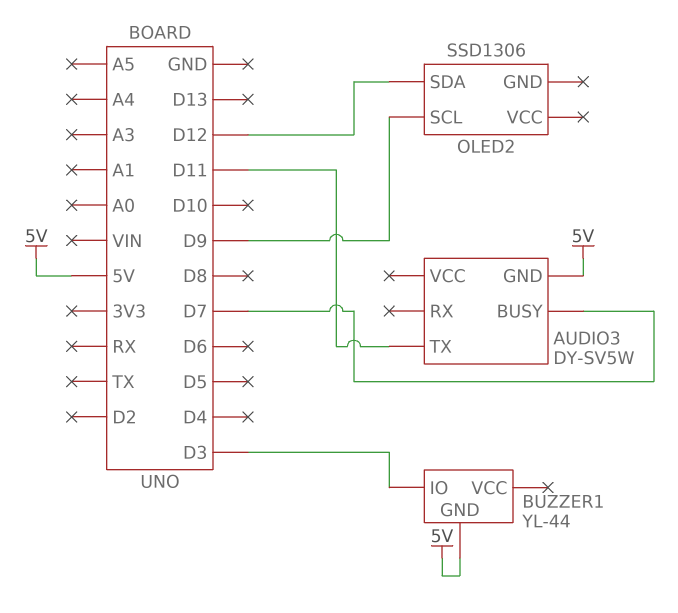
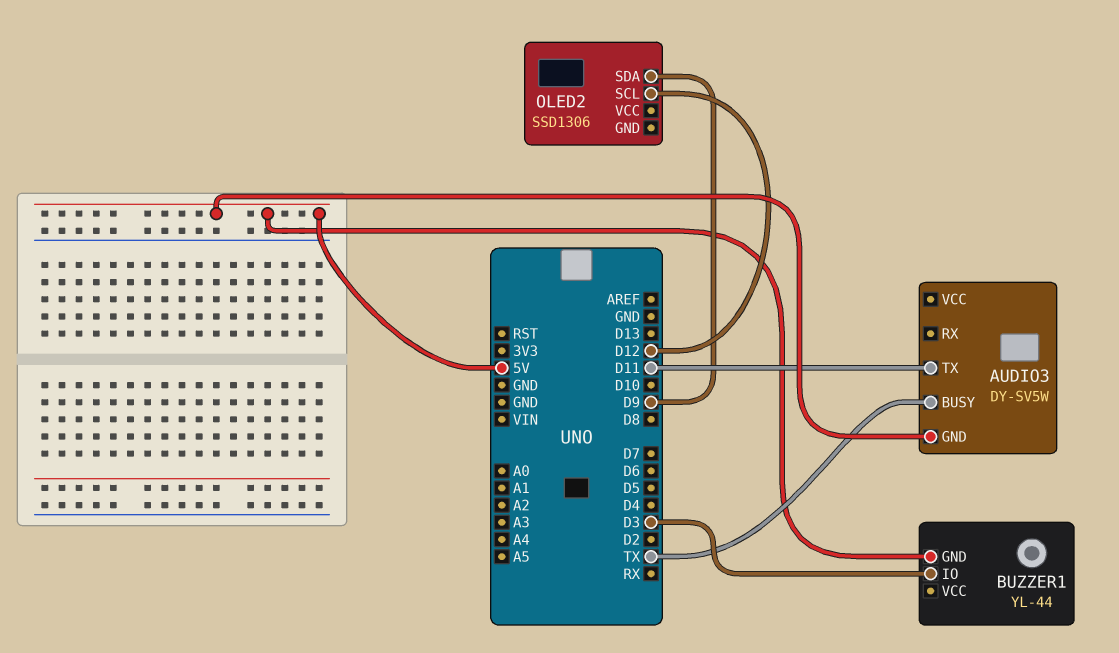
AUDIO3 pin BUSY: D7 -> TX
OLED2 pin SCL: D9 -> D12
OLED2 pin SDA: D12 -> D9

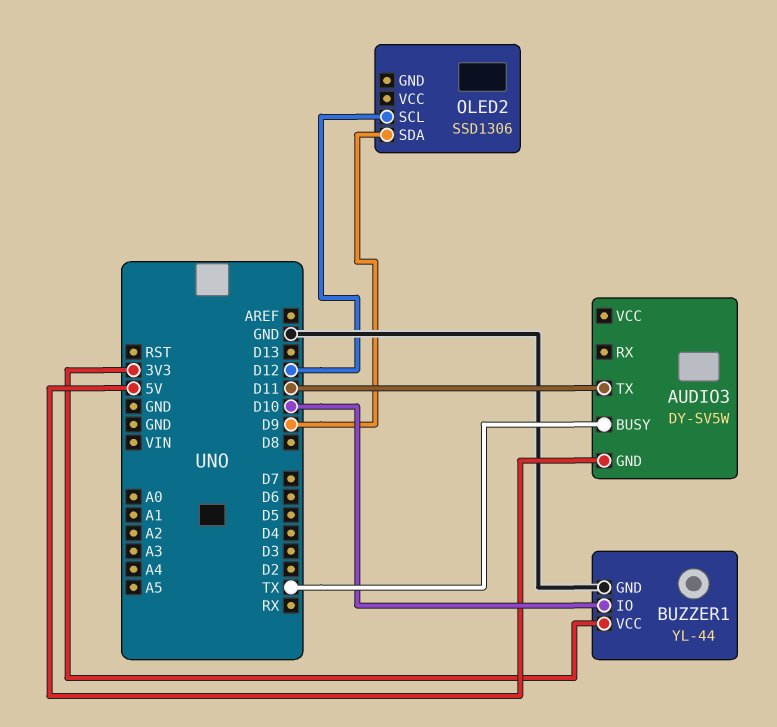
BUZZER1 pin GND: 5V -> GND
BUZZER1 pin IO: D3 -> D10
BUZZER1 pin VCC: none -> 3V3

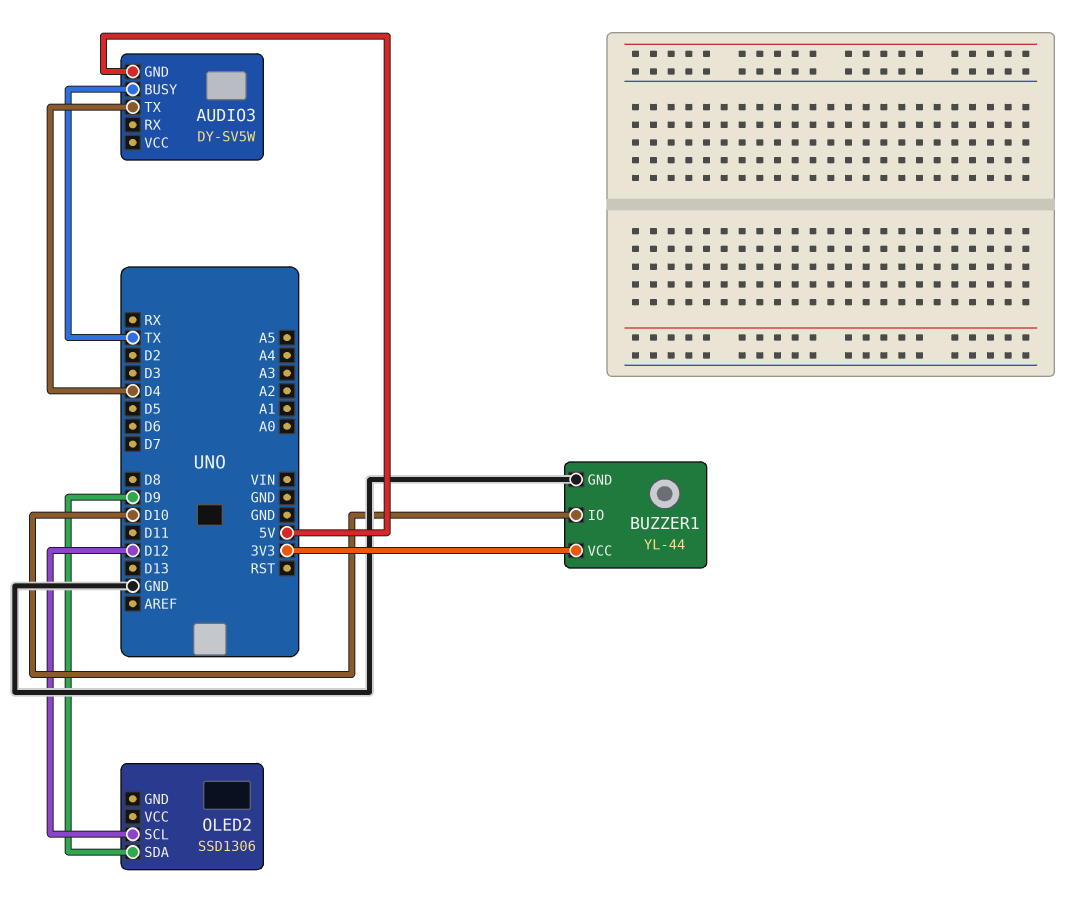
AUDIO3 pin TX: D11 -> D4

